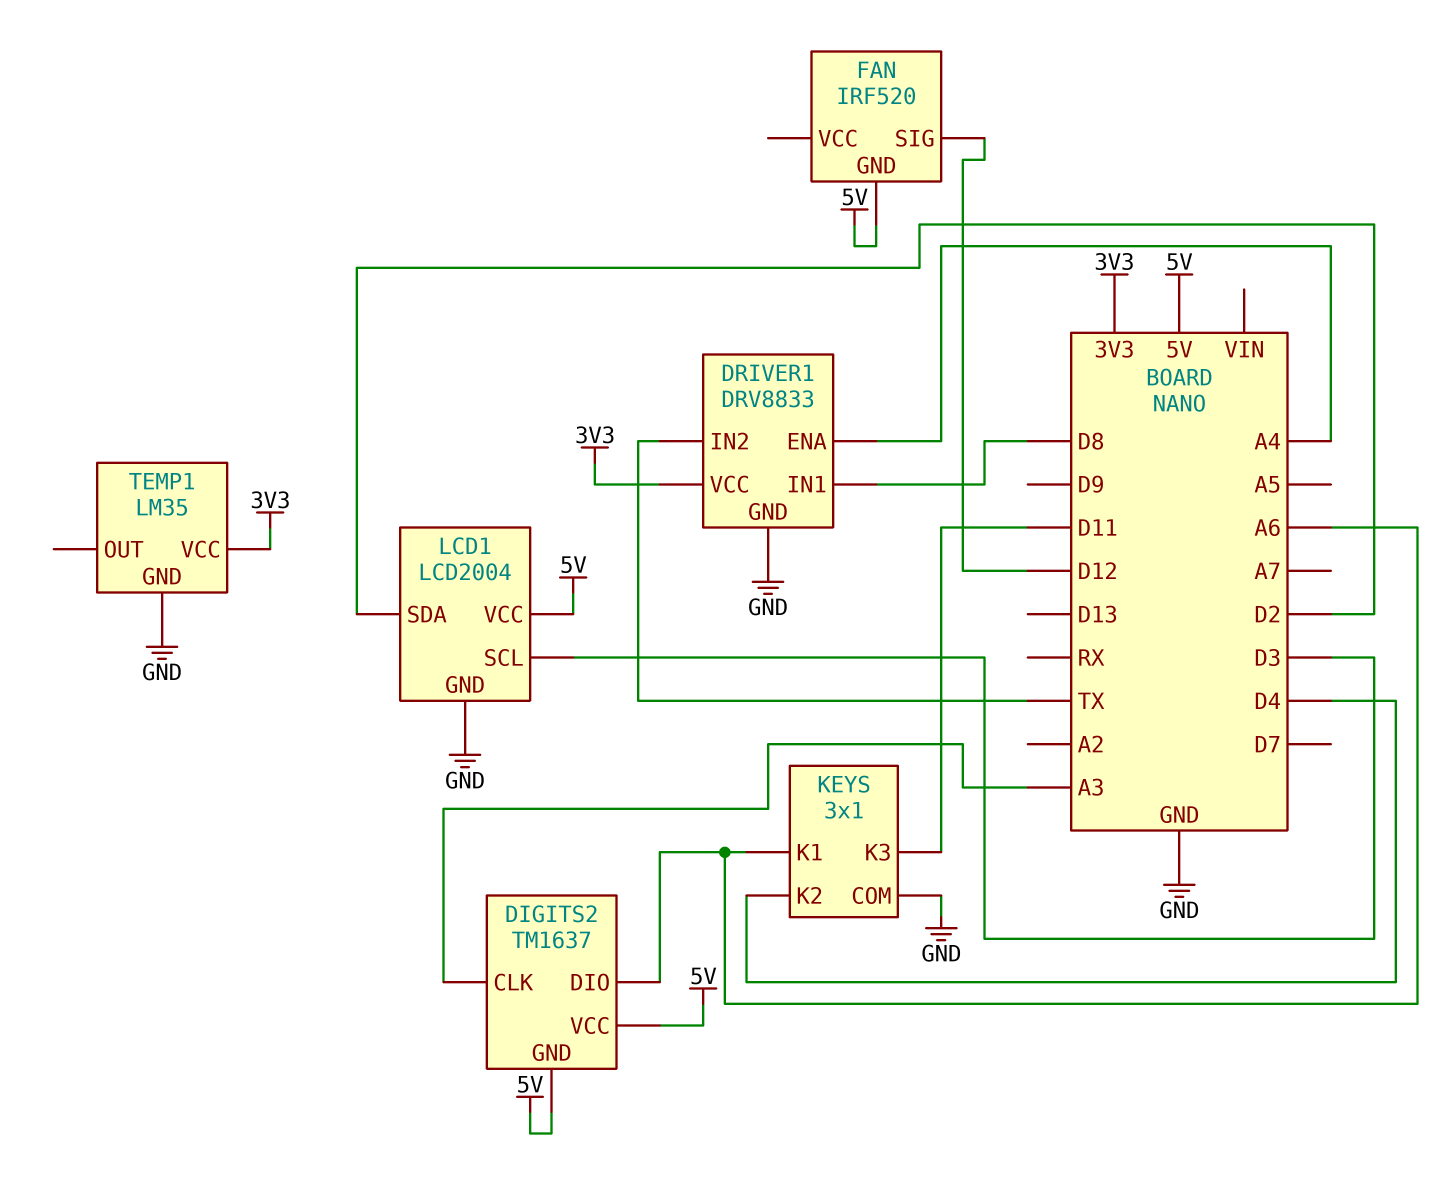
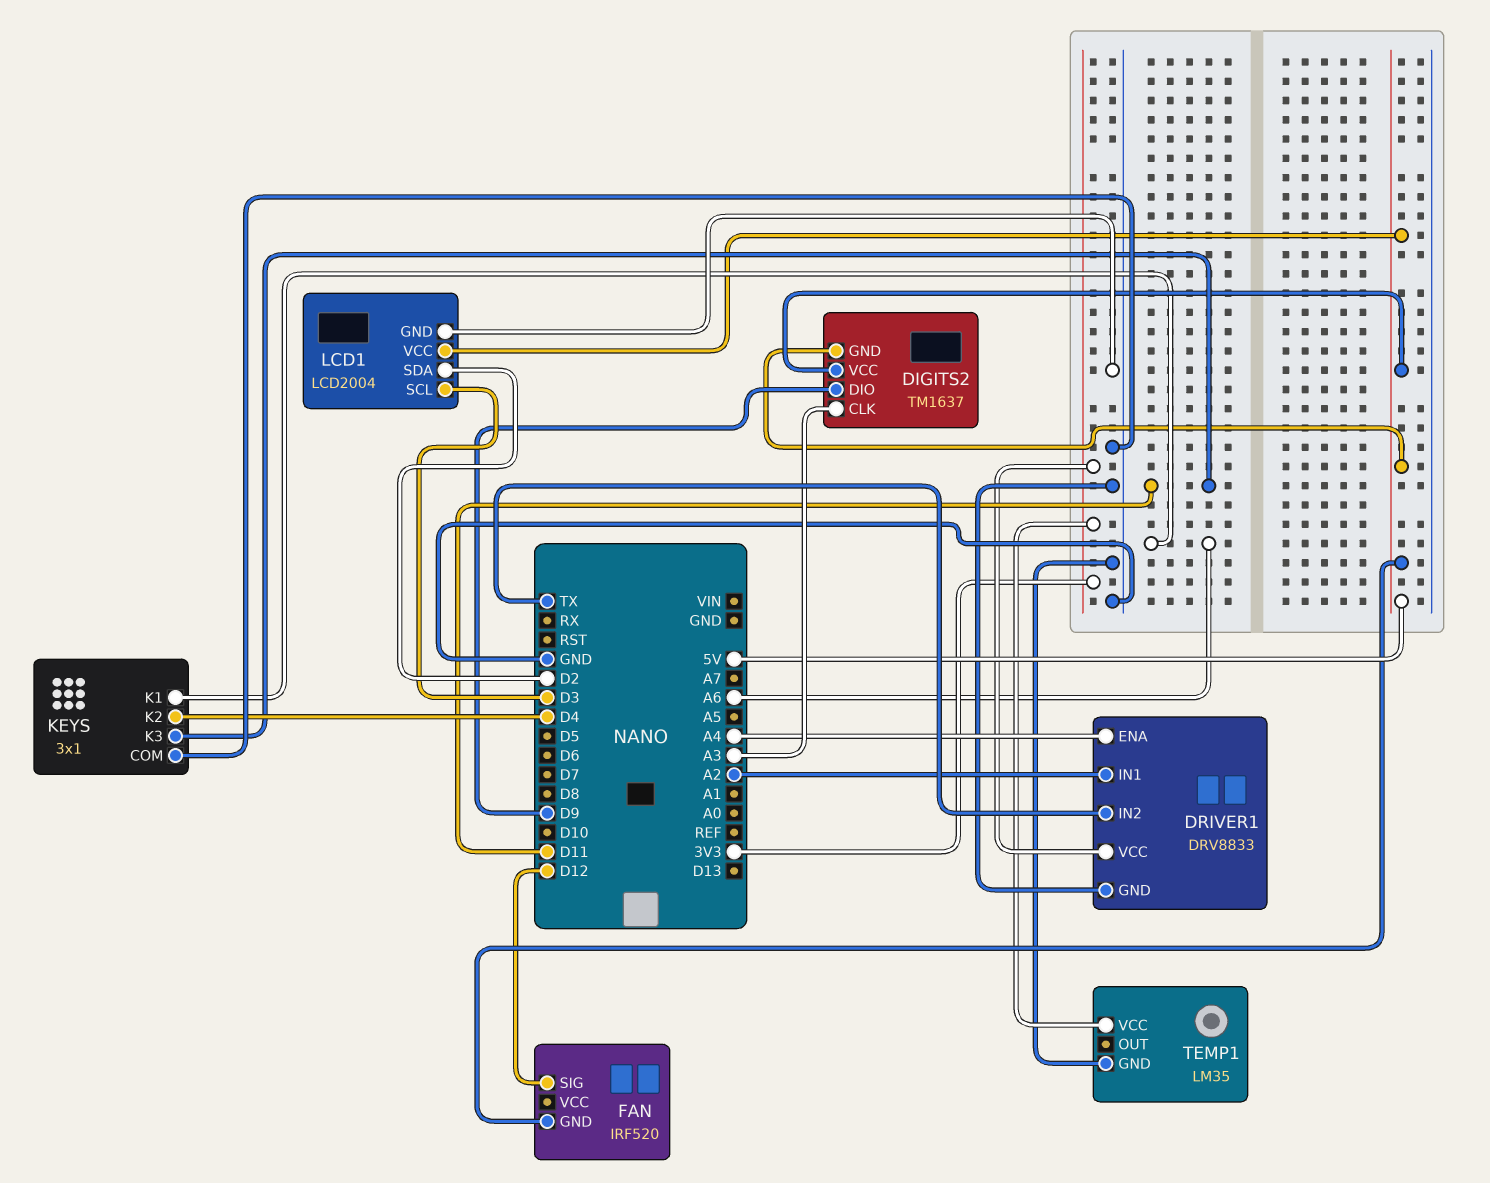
DIGITS2 pin DIO: A6 -> D9
DRIVER1 pin IN1: D8 -> A2

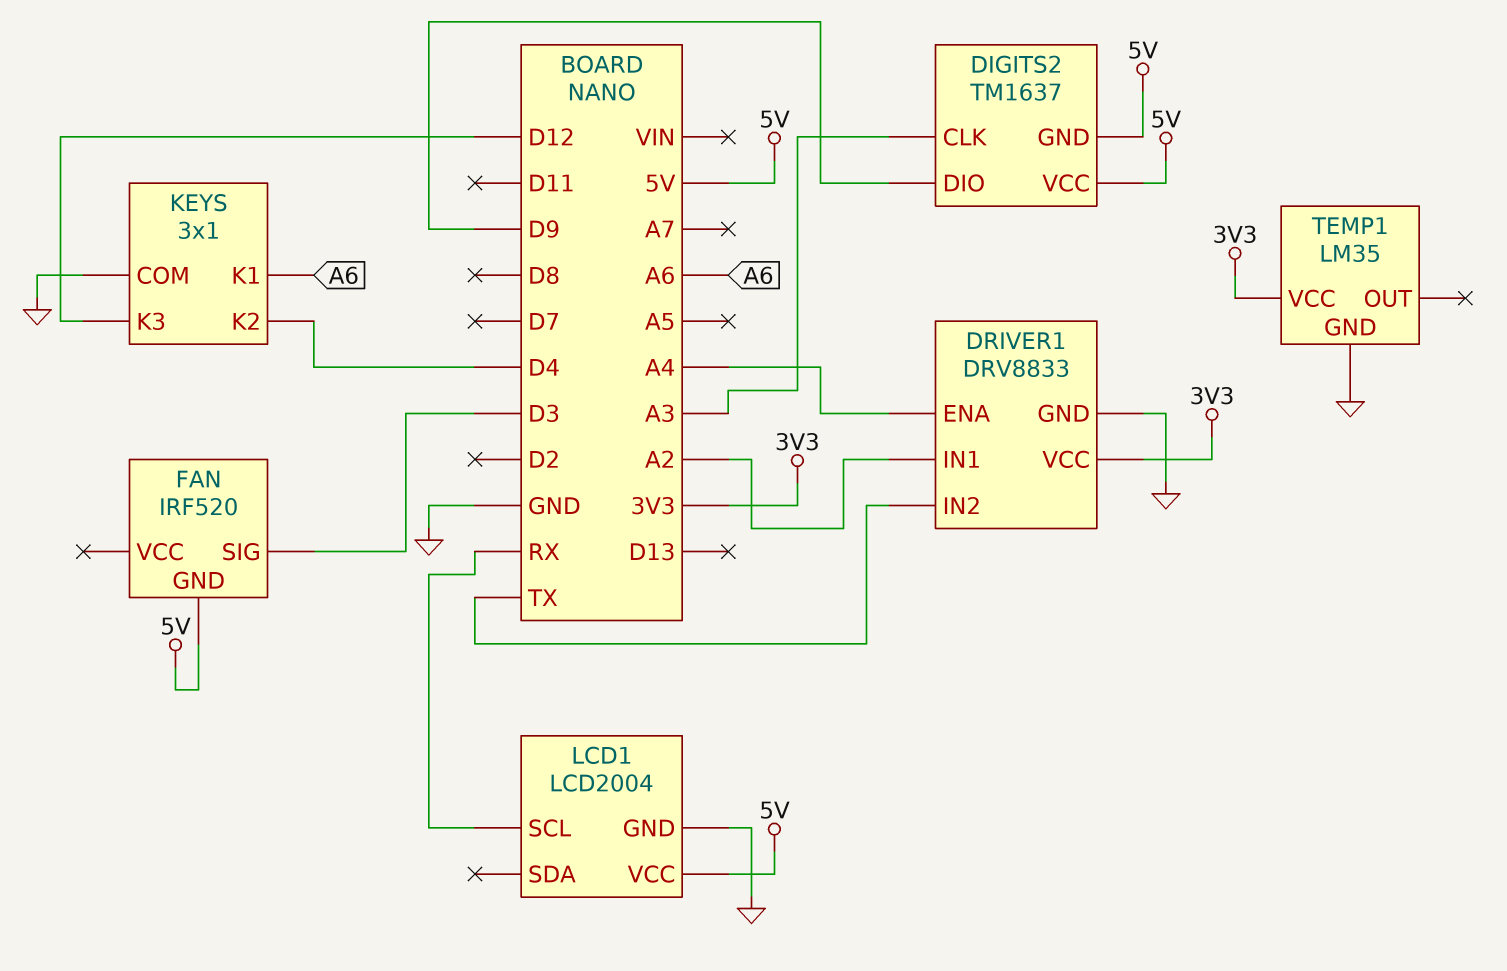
FAN pin SIG: D12 -> D3
KEYS pin K3: D11 -> D12
LCD1 pin SCL: D3 -> RX
LCD1 pin SDA: D2 -> none

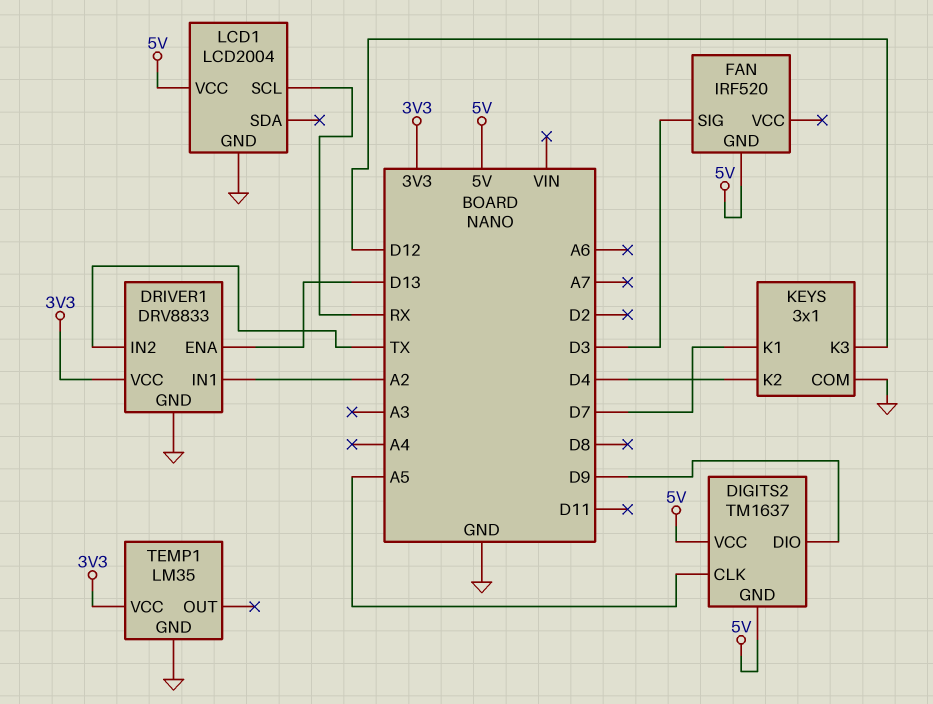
DIGITS2 pin CLK: A3 -> A5
DRIVER1 pin ENA: A4 -> D13
KEYS pin K1: A6 -> D7

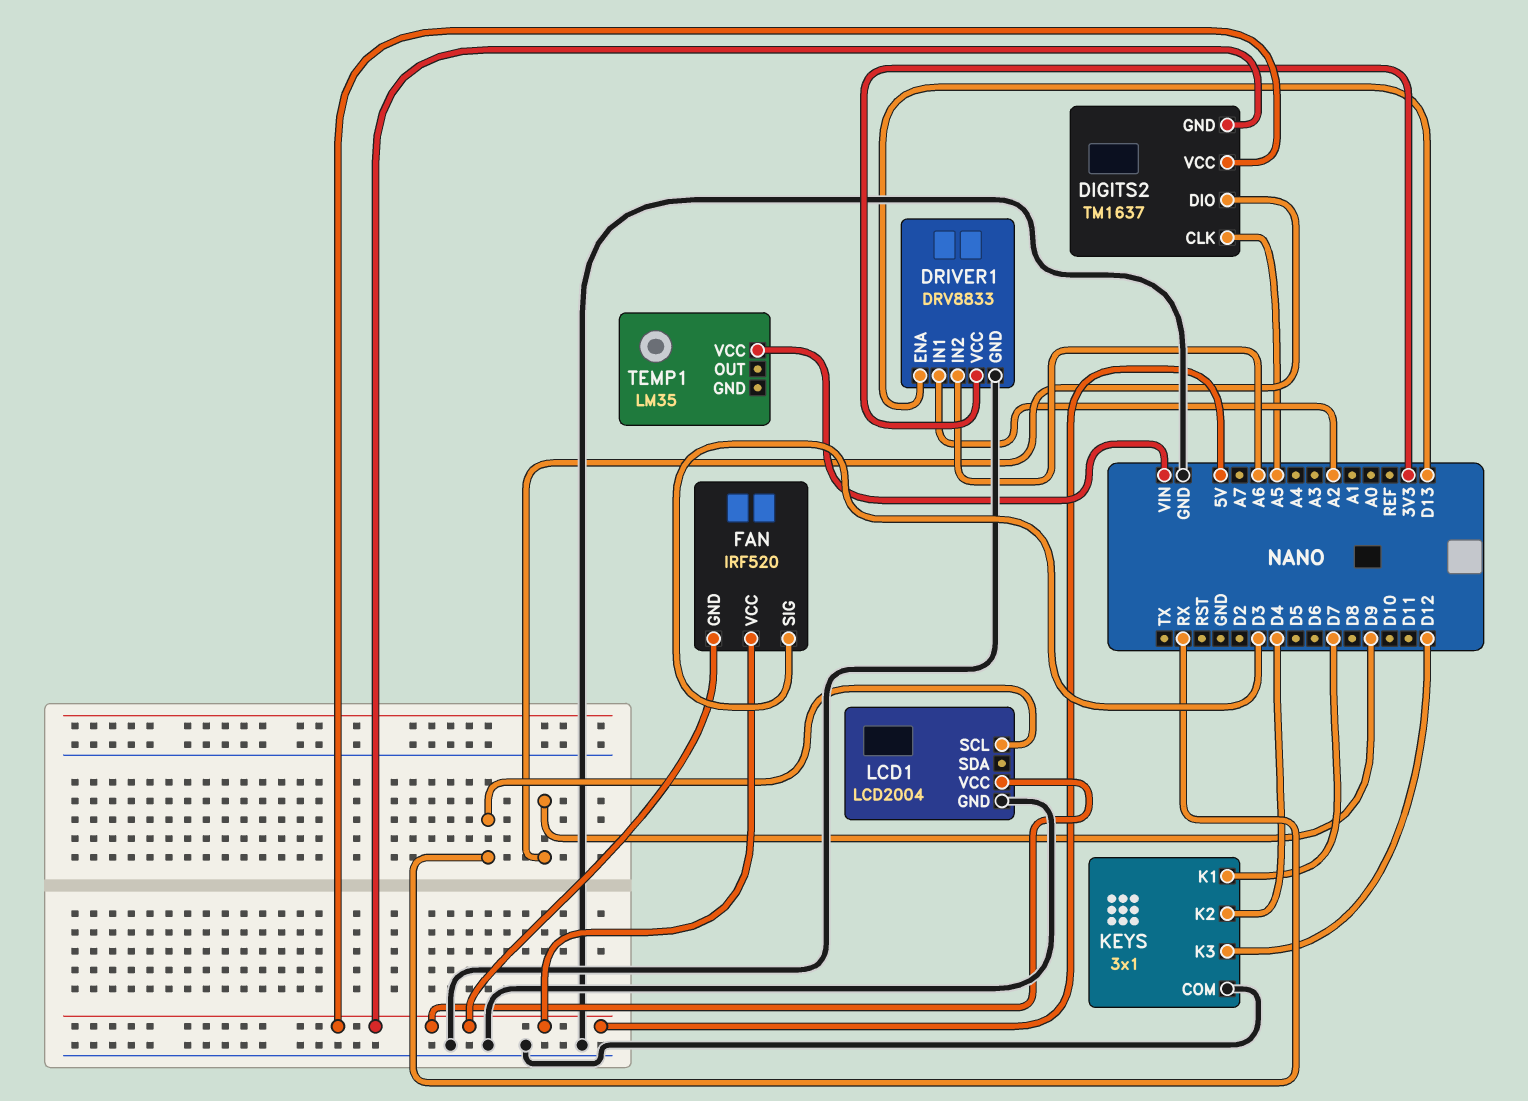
DRIVER1 pin IN2: TX -> A6
FAN pin VCC: none -> 5V
TEMP1 pin GND: GND -> none
TEMP1 pin VCC: 3V3 -> VIN

